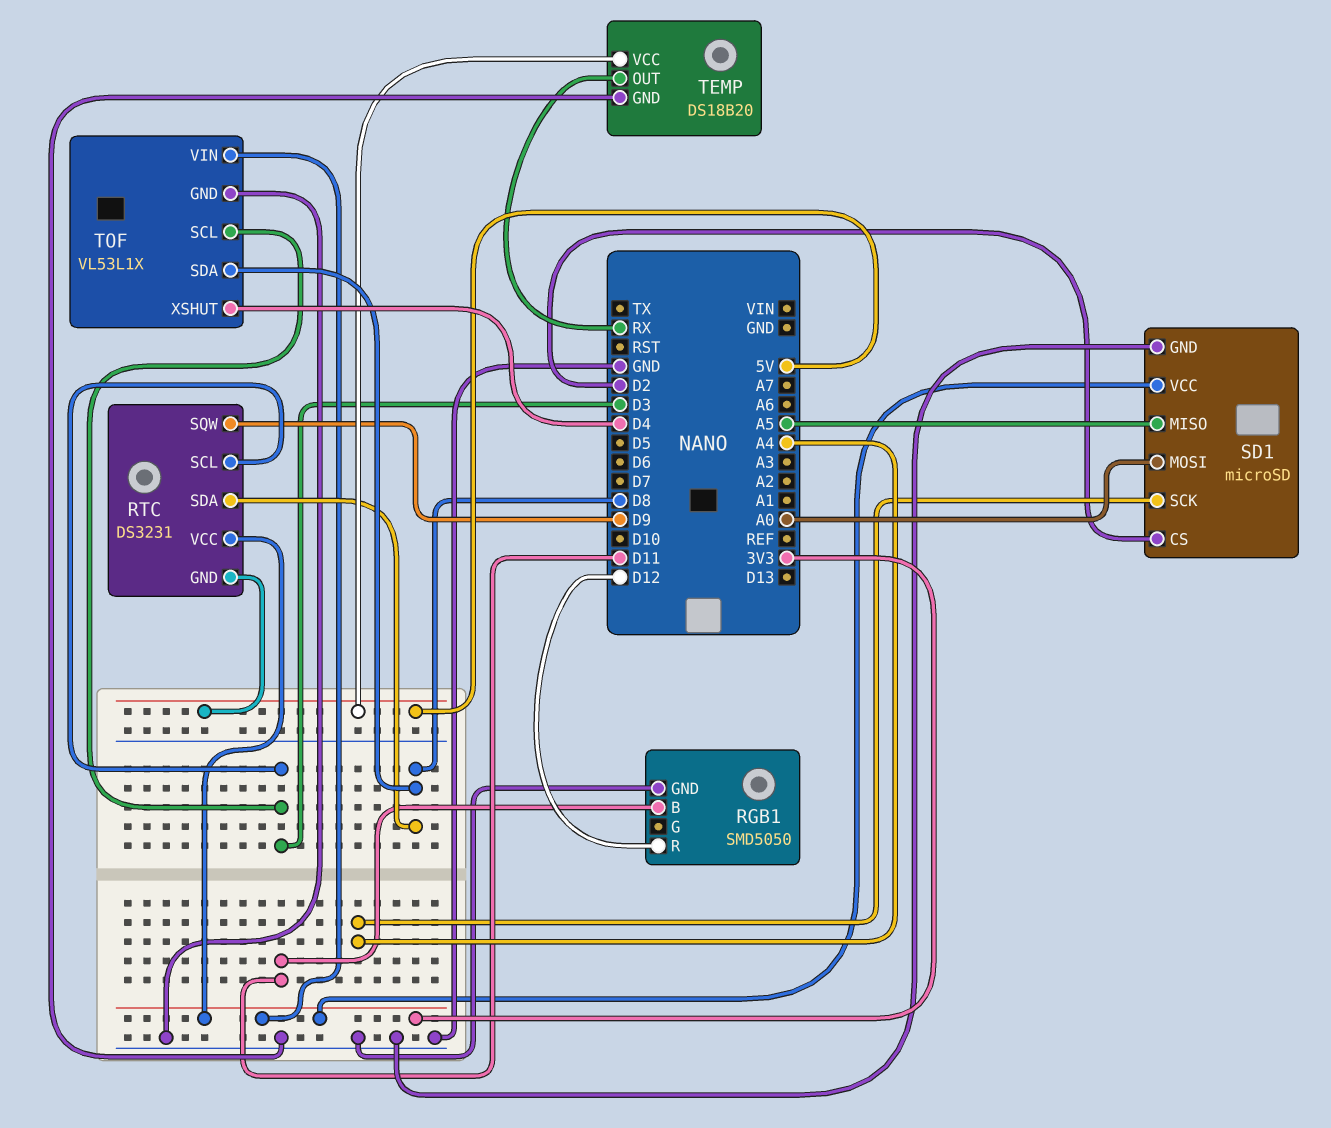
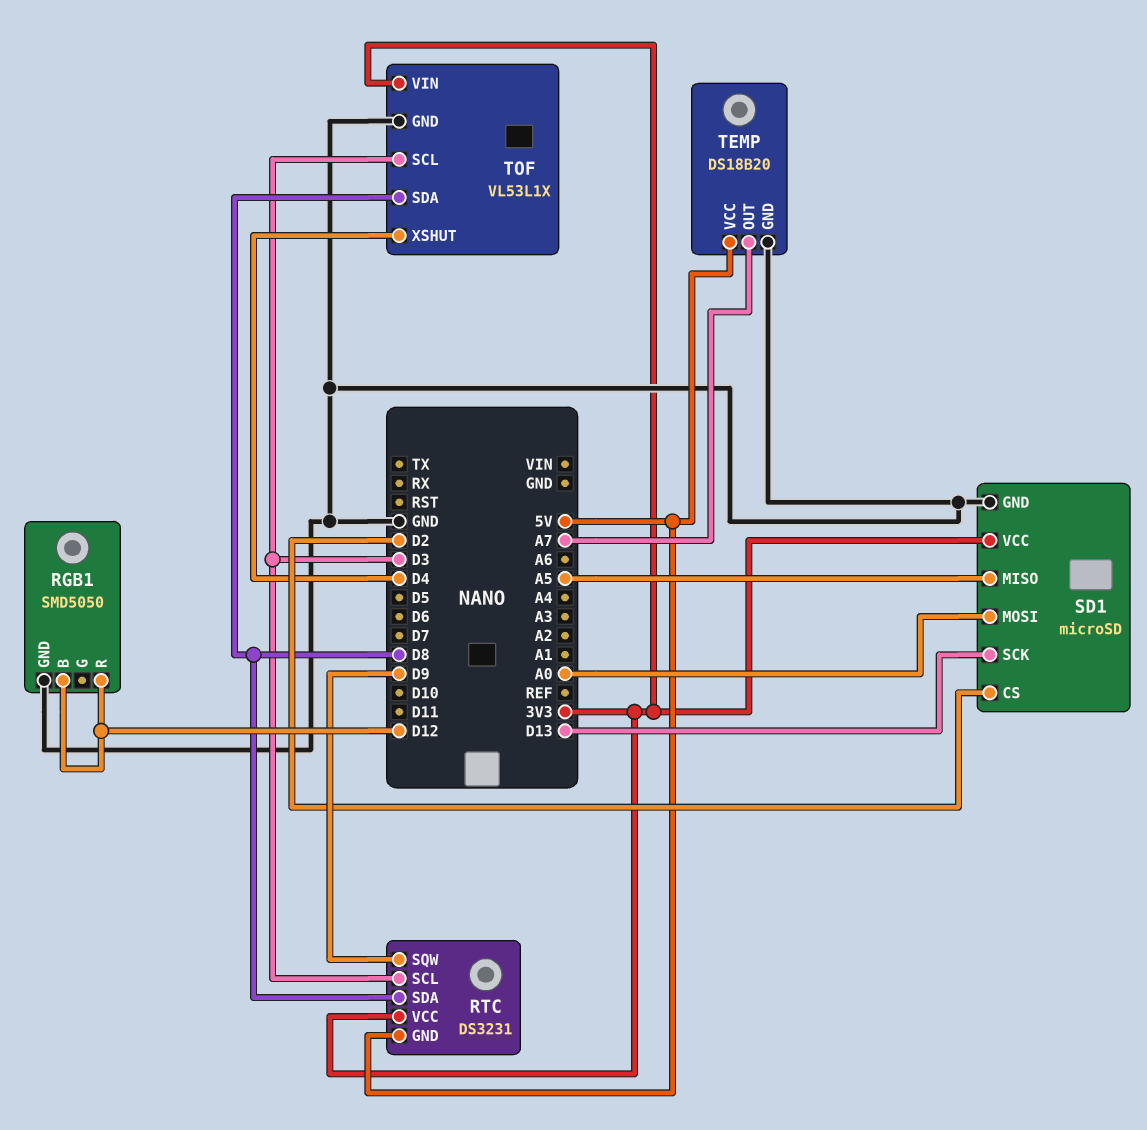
RGB1 pin B: D11 -> D12
SD1 pin SCK: A4 -> D13
TEMP pin OUT: RX -> A7

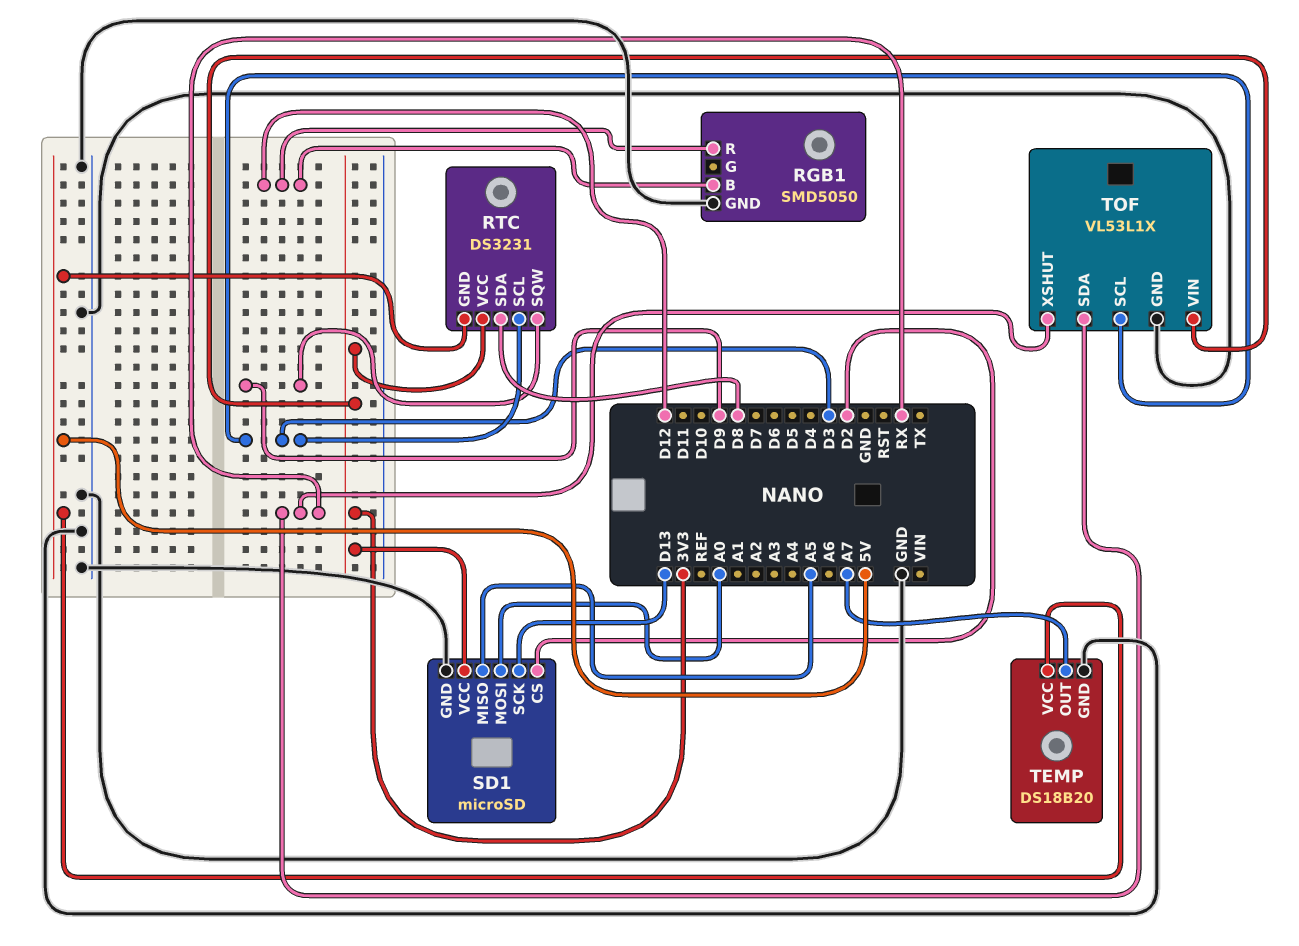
TOF pin SDA: D8 -> RX
TOF pin XSHUT: D4 -> RX

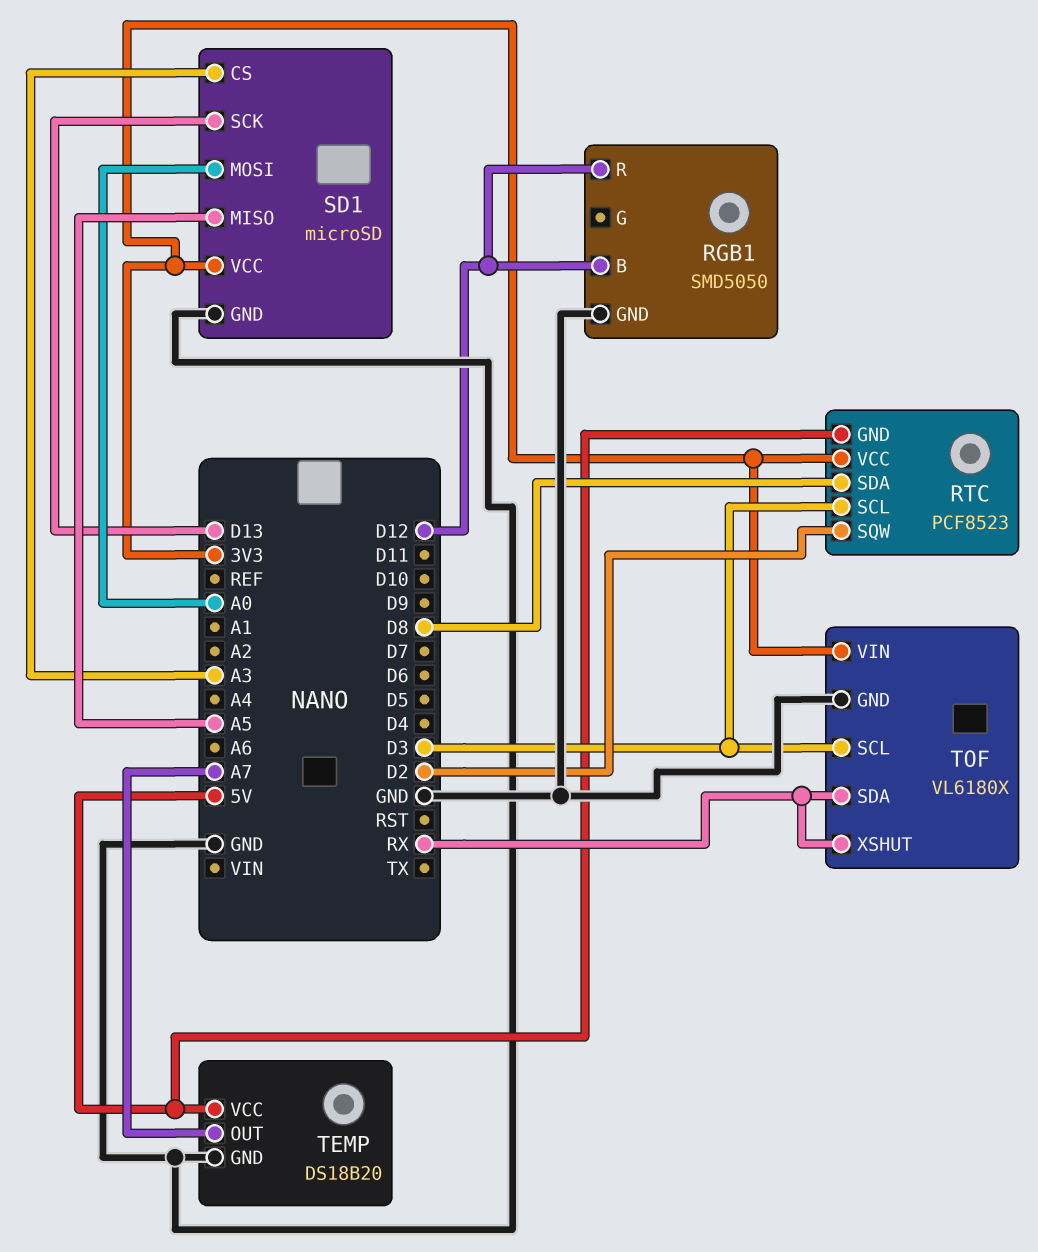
RTC: DS3231 -> PCF8523
RTC pin SQW: D9 -> D2
SD1 pin CS: D2 -> A3
TOF: VL53L1X -> VL6180X

